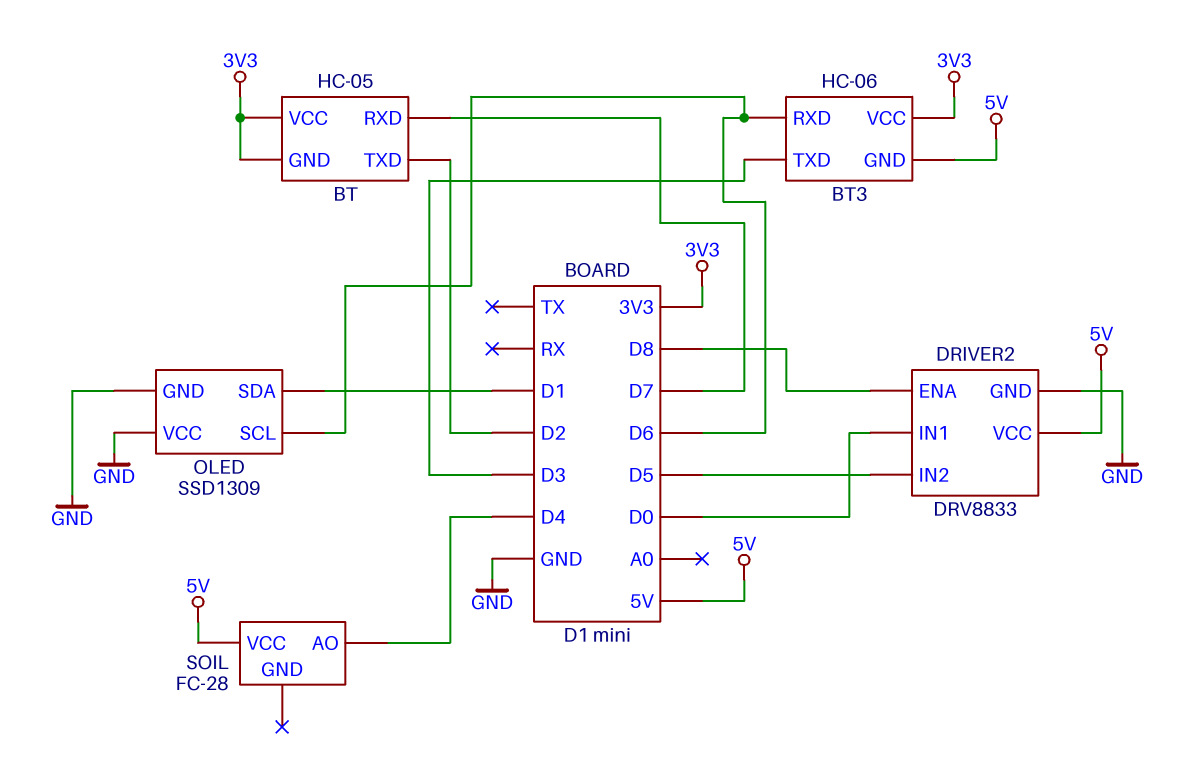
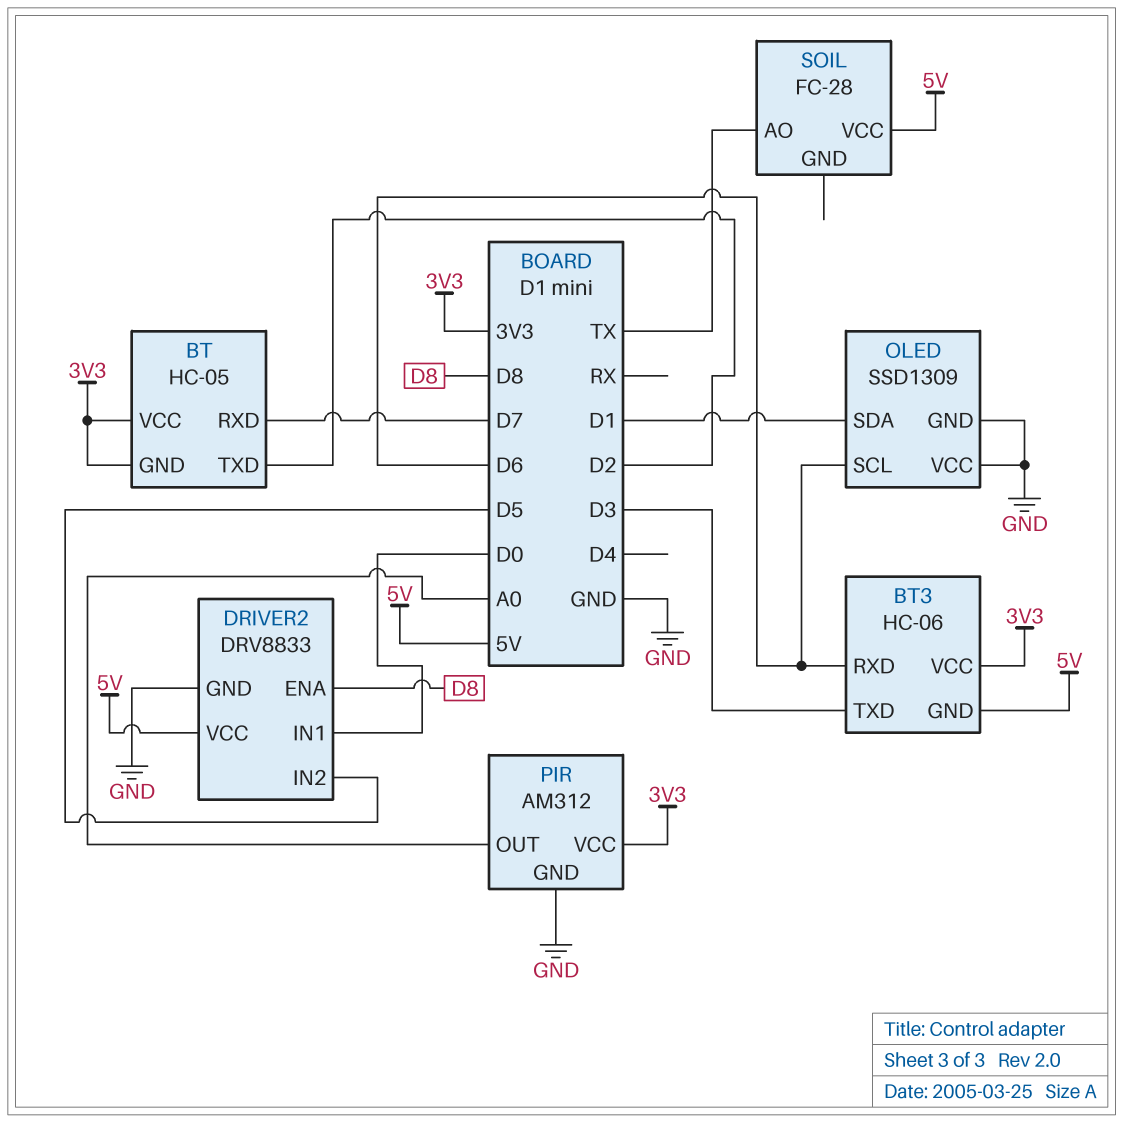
PIR: none -> AM312
PIR pin GND: none -> GND
PIR pin OUT: none -> A0
PIR pin VCC: none -> 3V3
SOIL pin AO: D4 -> TX

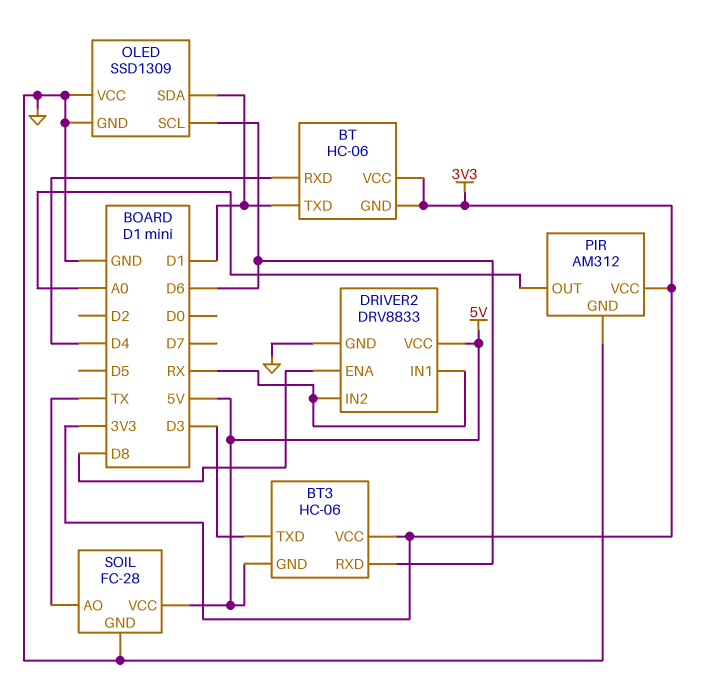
BT: HC-05 -> HC-06
BT pin RXD: D7 -> D4
BT pin TXD: D2 -> D1
DRIVER2 pin IN1: D0 -> RX
DRIVER2 pin IN2: D5 -> RX
SOIL pin GND: none -> GND

